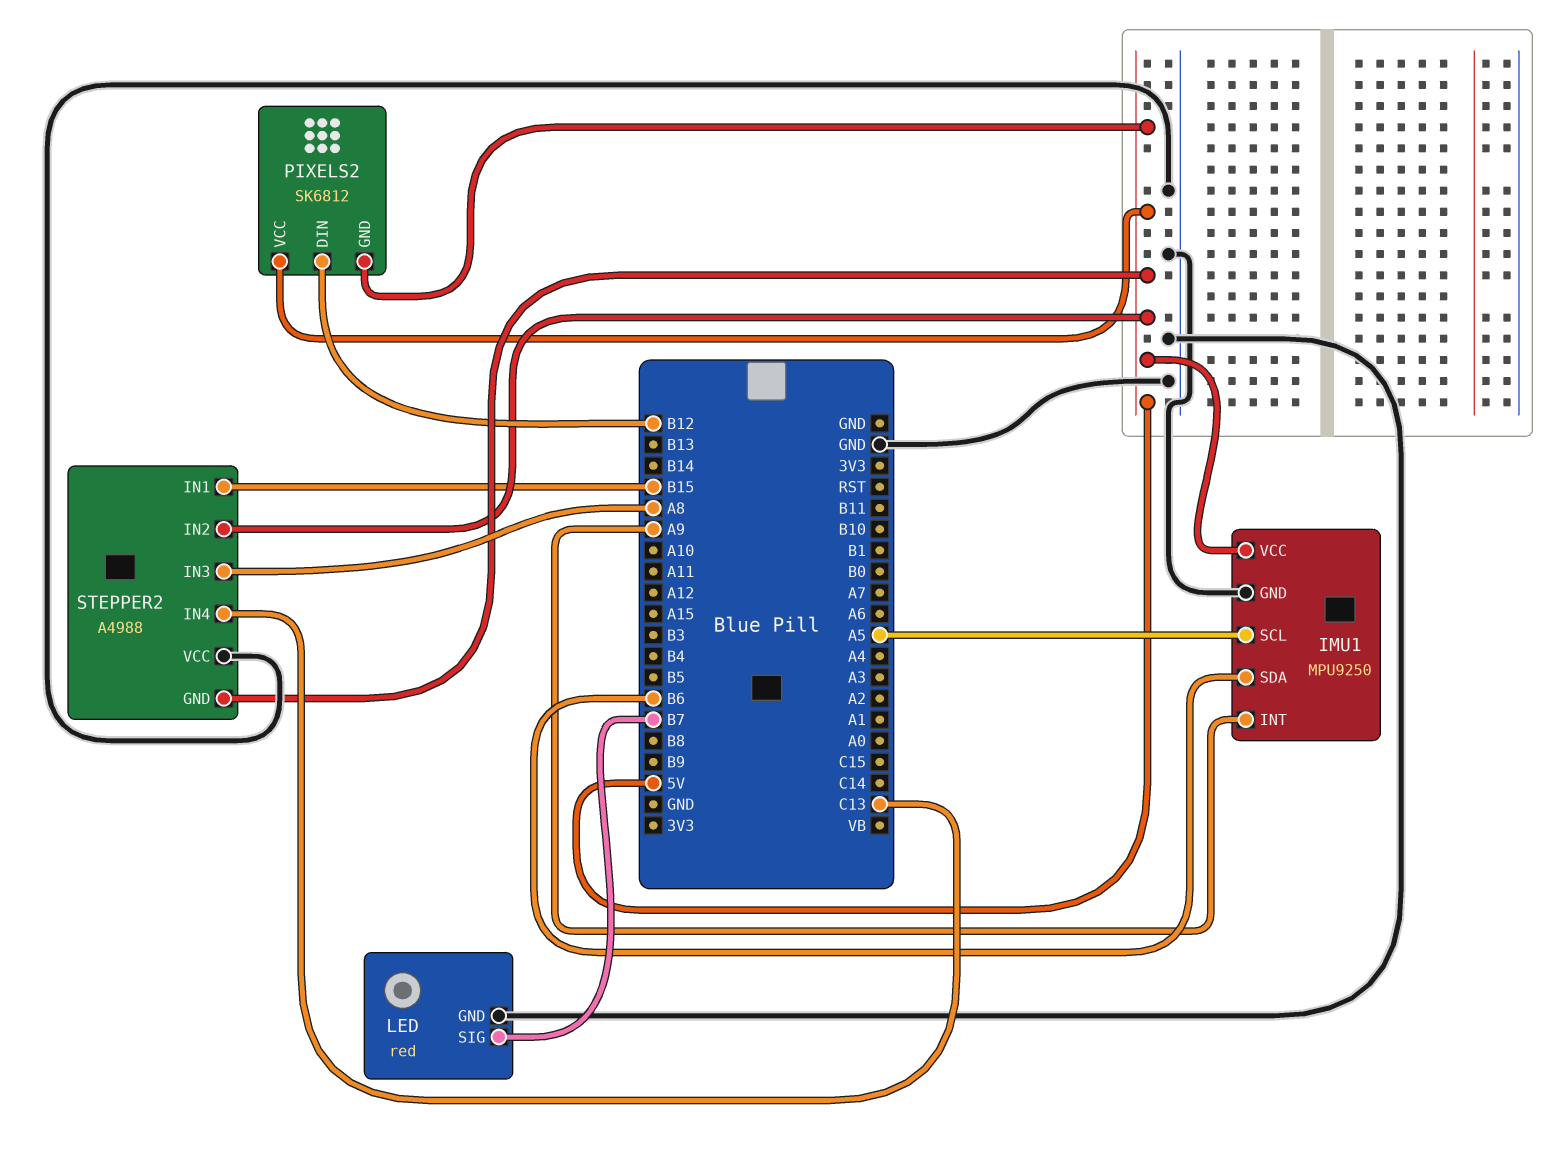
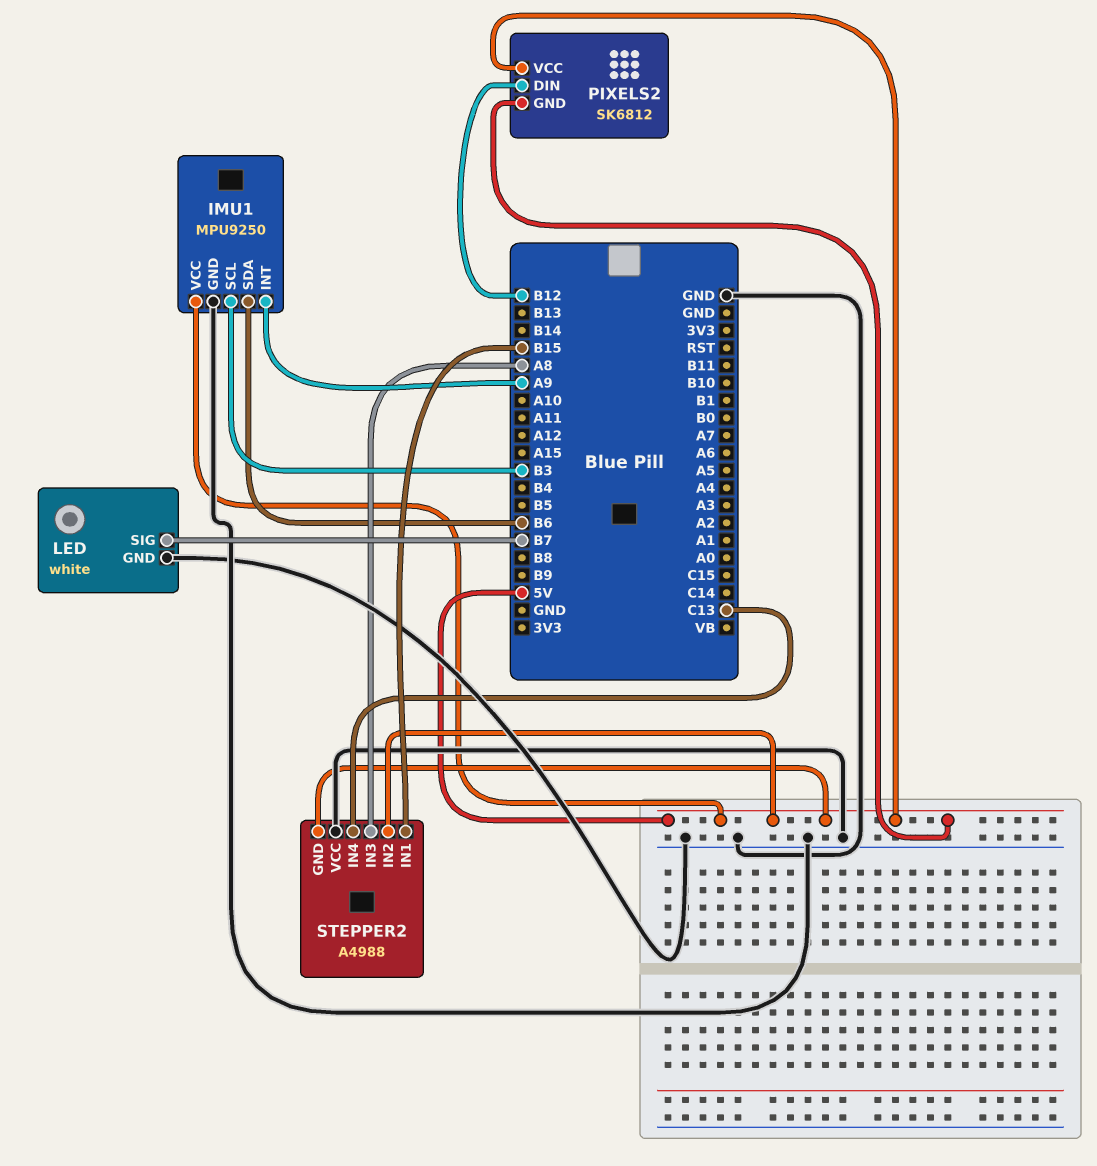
IMU1 pin SCL: A5 -> B3
LED: red -> white

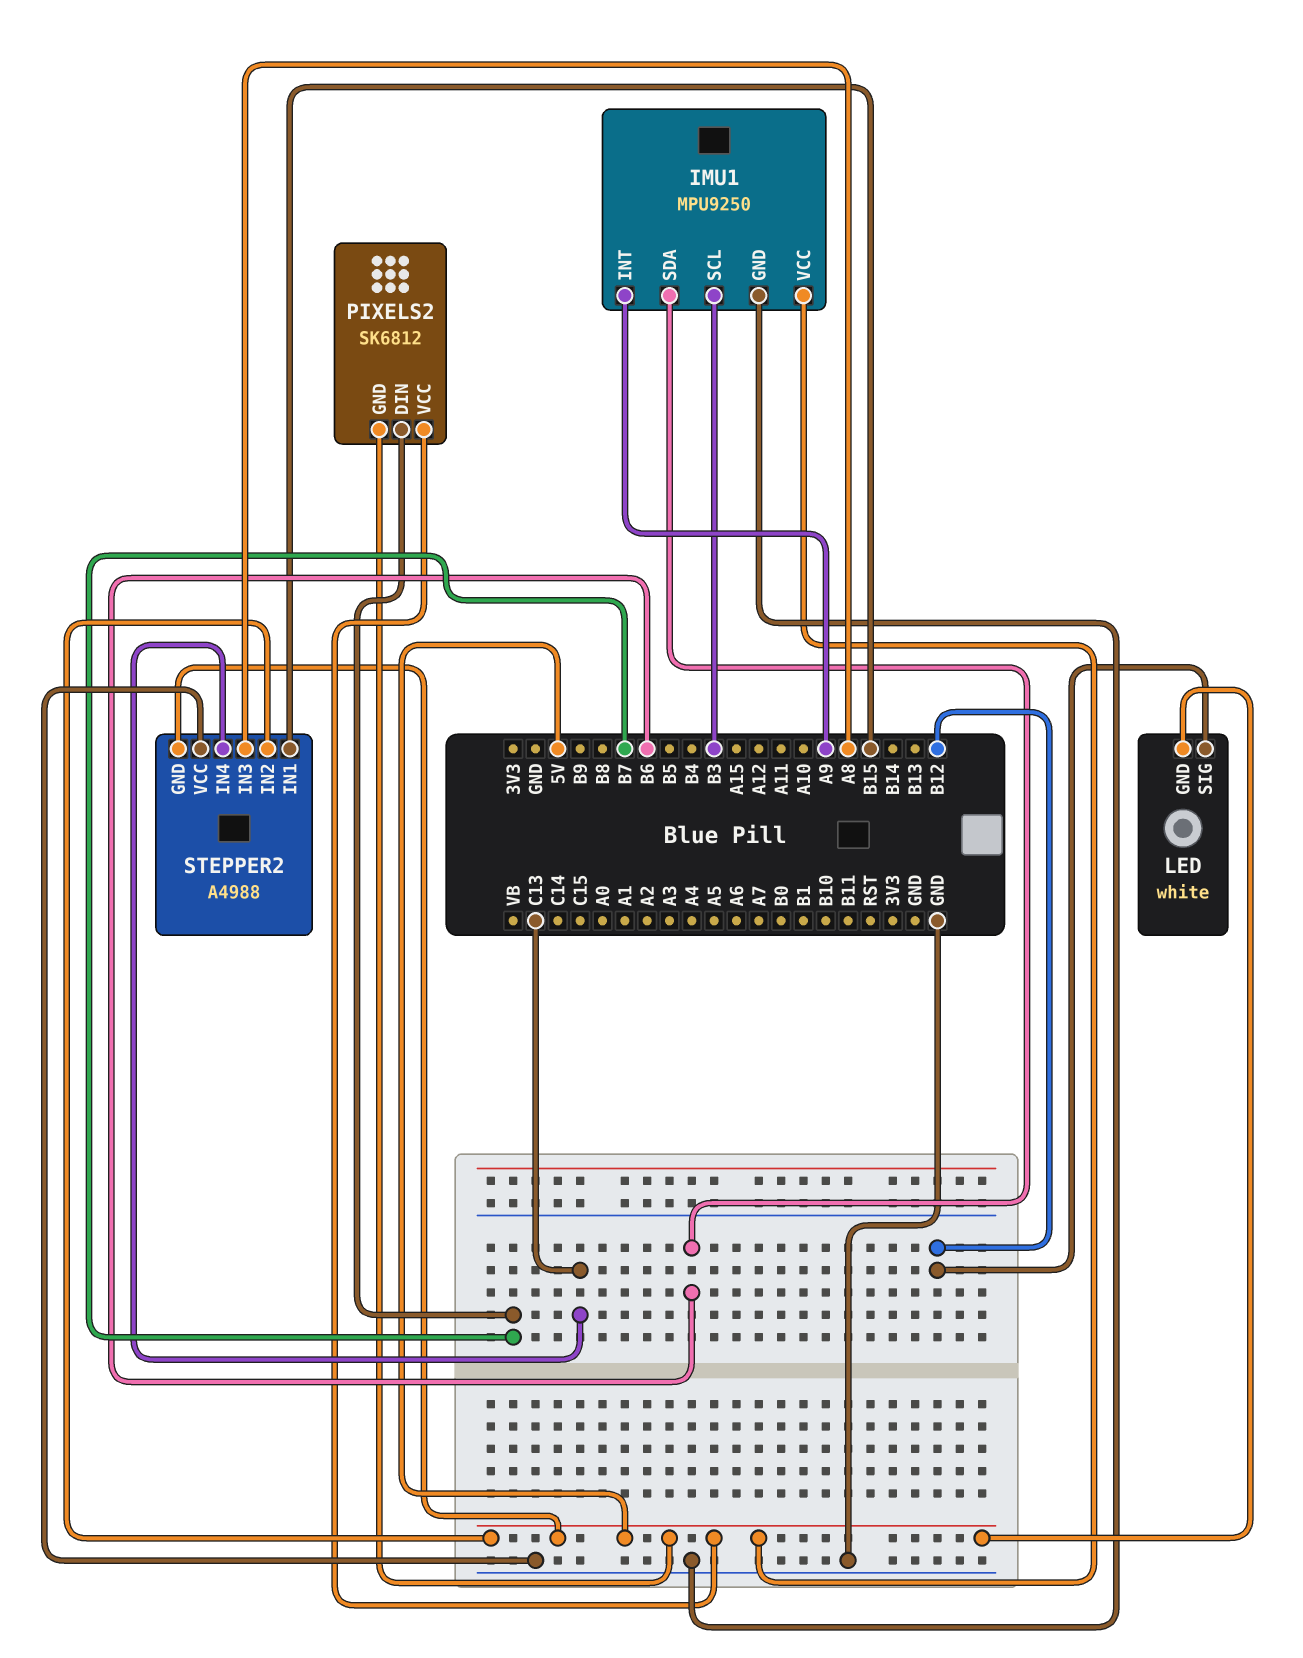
LED pin GND: GND -> 5V
LED pin SIG: B7 -> B12
PIXELS2 pin DIN: B12 -> B7

